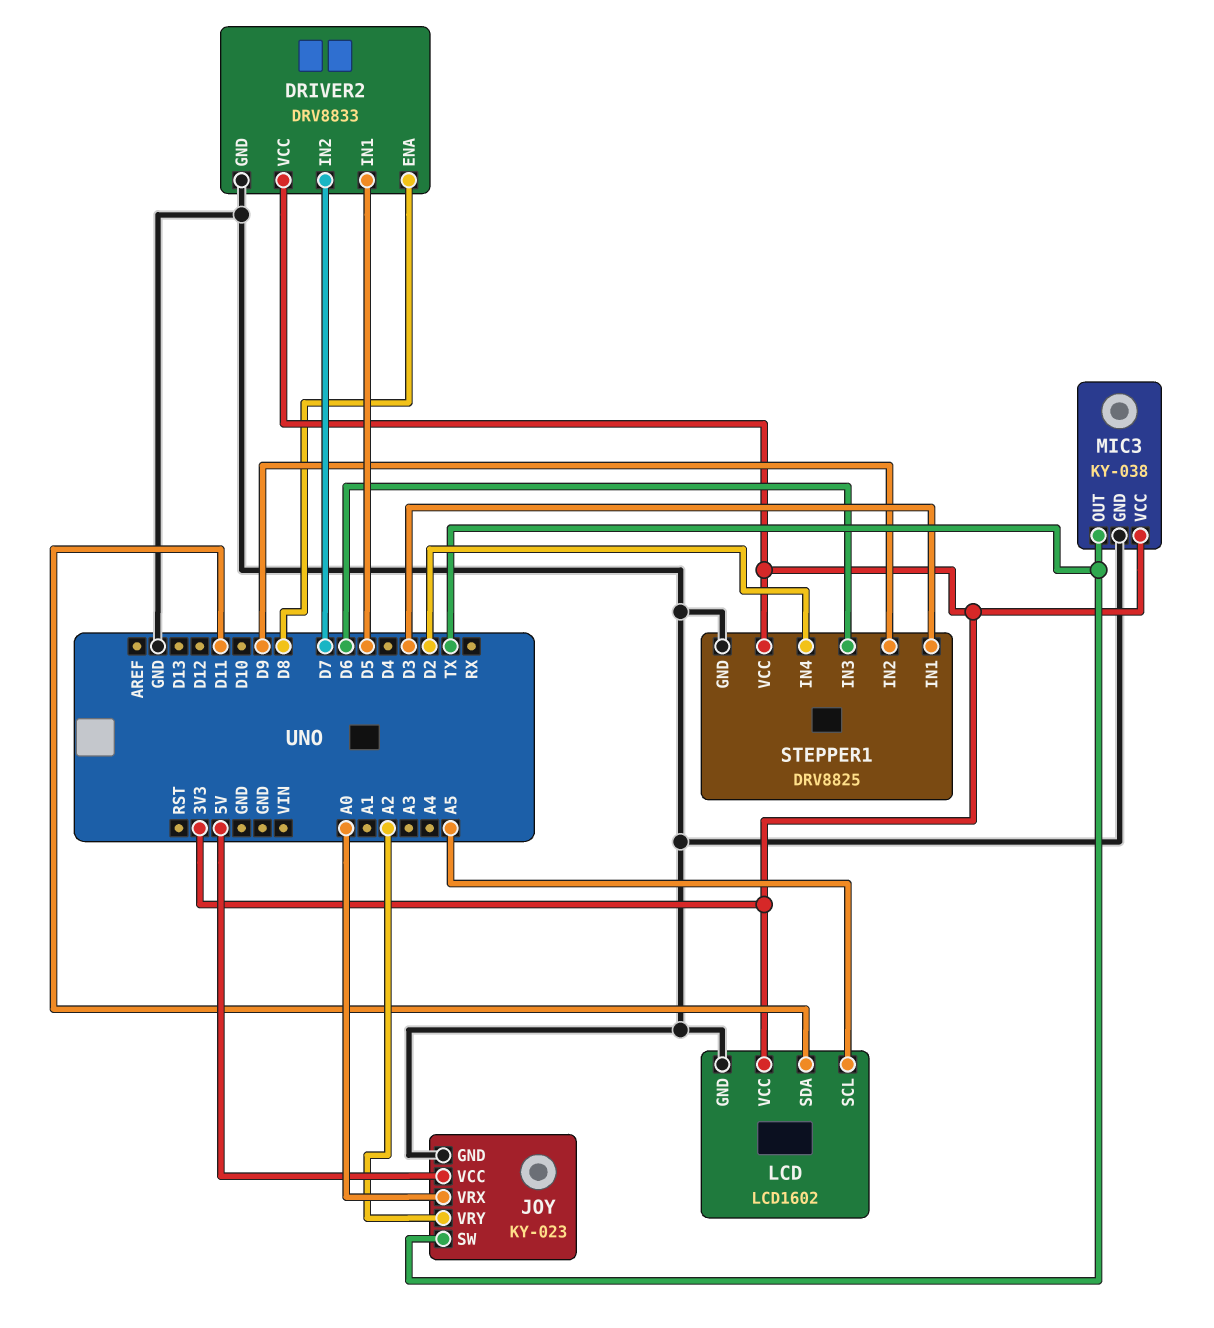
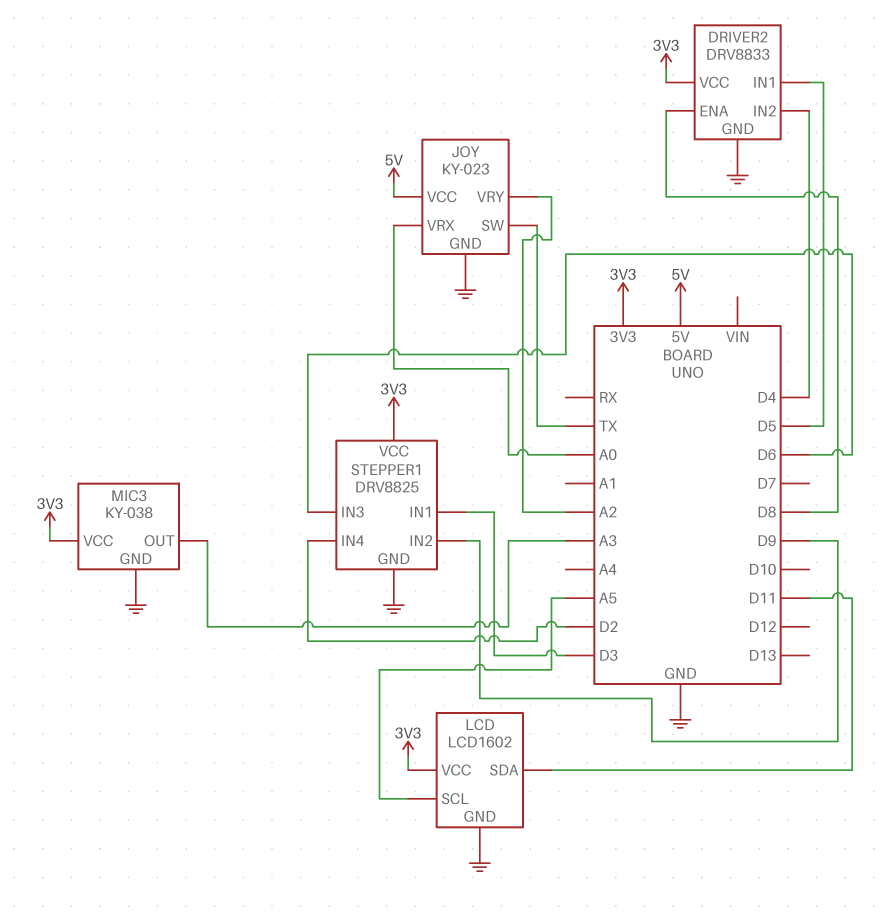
DRIVER2 pin IN2: D7 -> D4
MIC3 pin OUT: TX -> A3

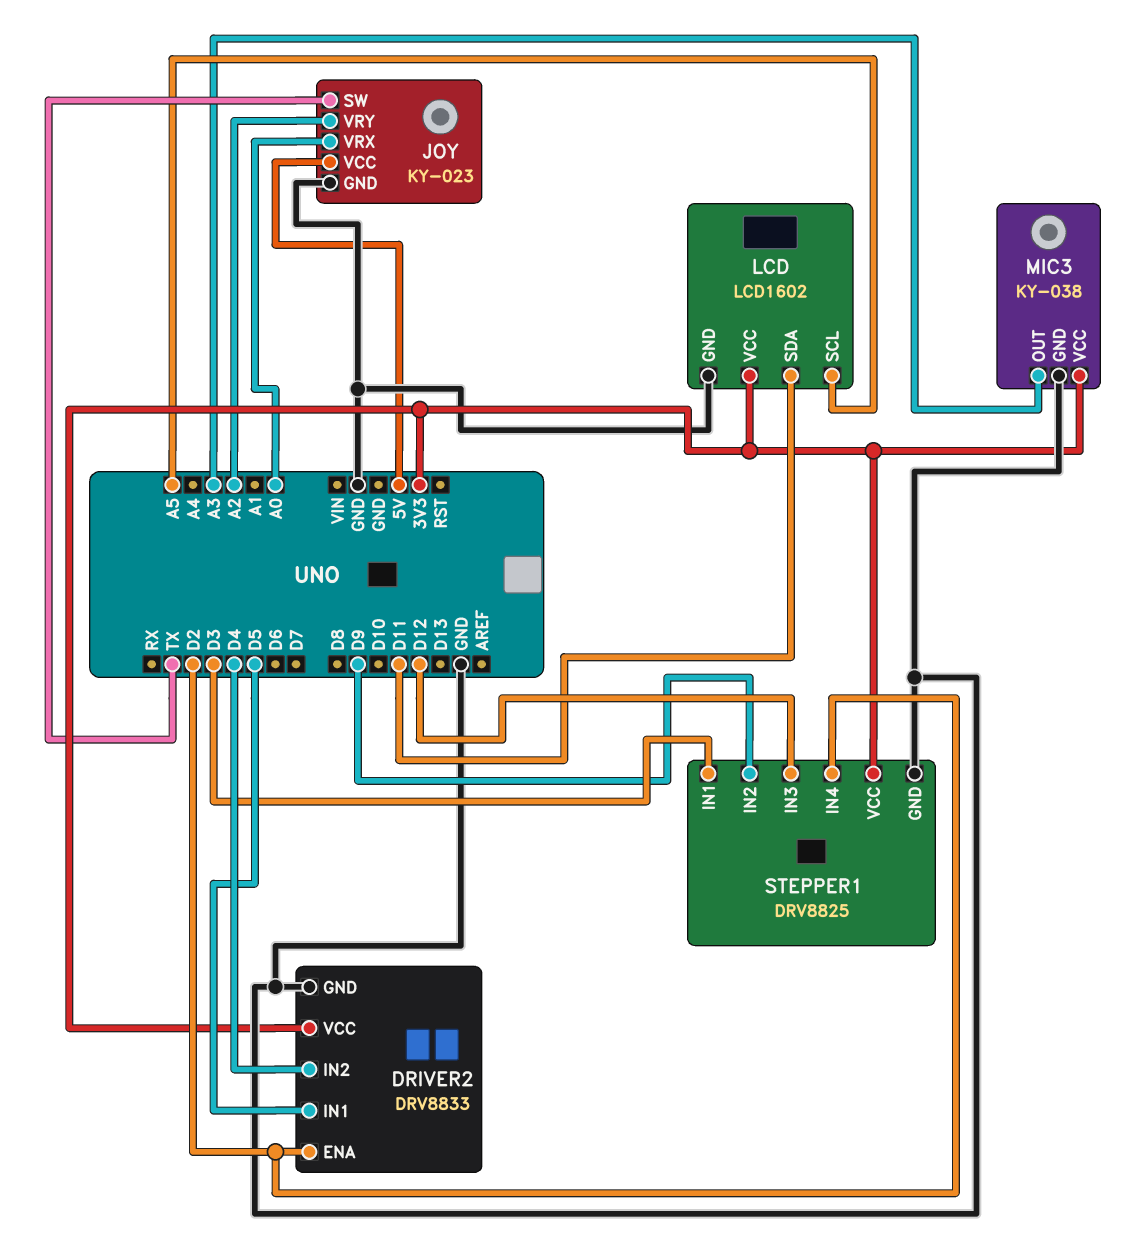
DRIVER2 pin ENA: D8 -> D2
STEPPER1 pin IN3: D6 -> D12

